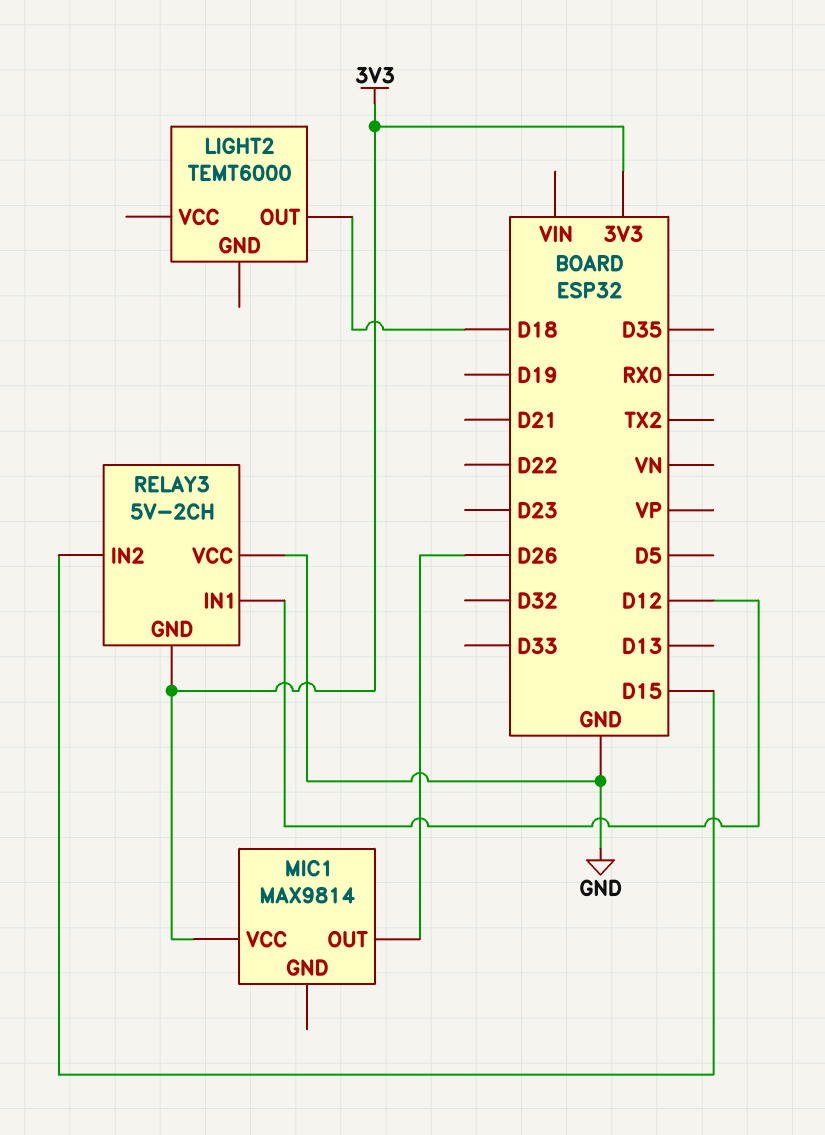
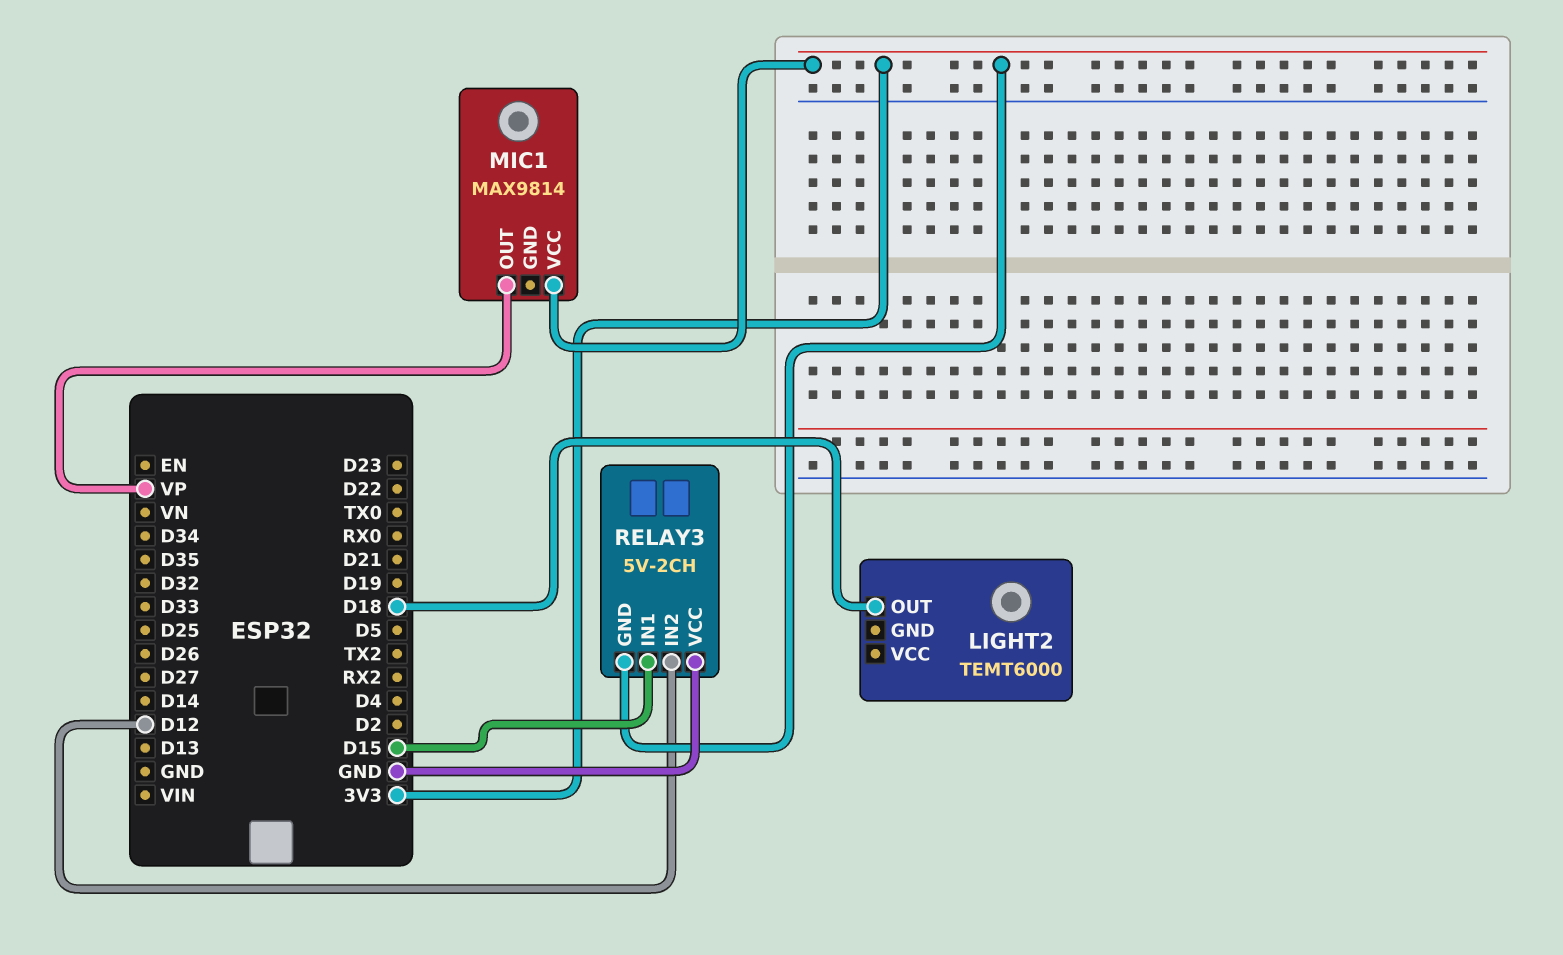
MIC1 pin OUT: D26 -> VP
RELAY3 pin IN1: D12 -> D15
RELAY3 pin IN2: D15 -> D12

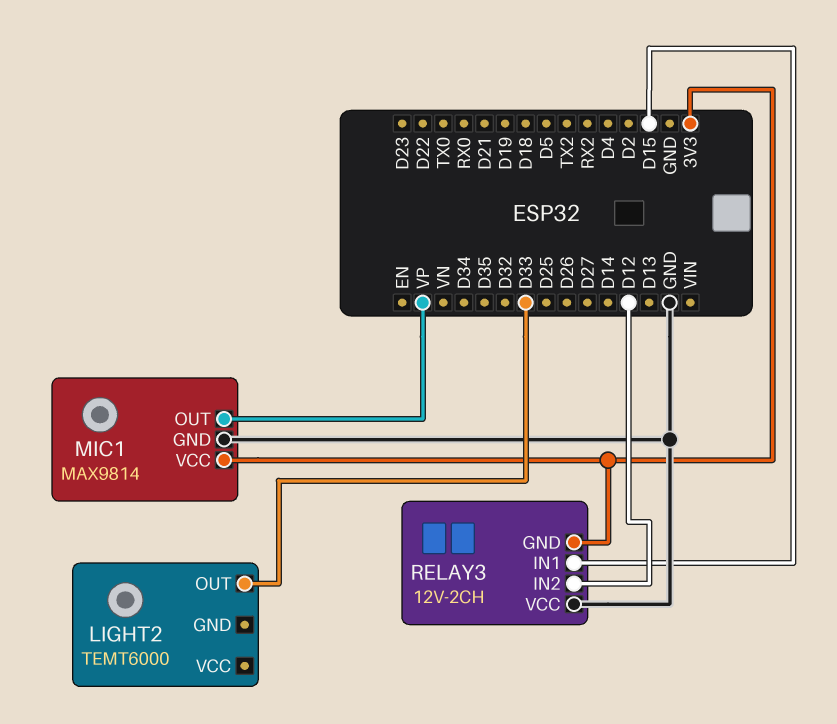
LIGHT2 pin OUT: D18 -> D33
MIC1 pin GND: none -> GND
RELAY3: 5V-2CH -> 12V-2CH

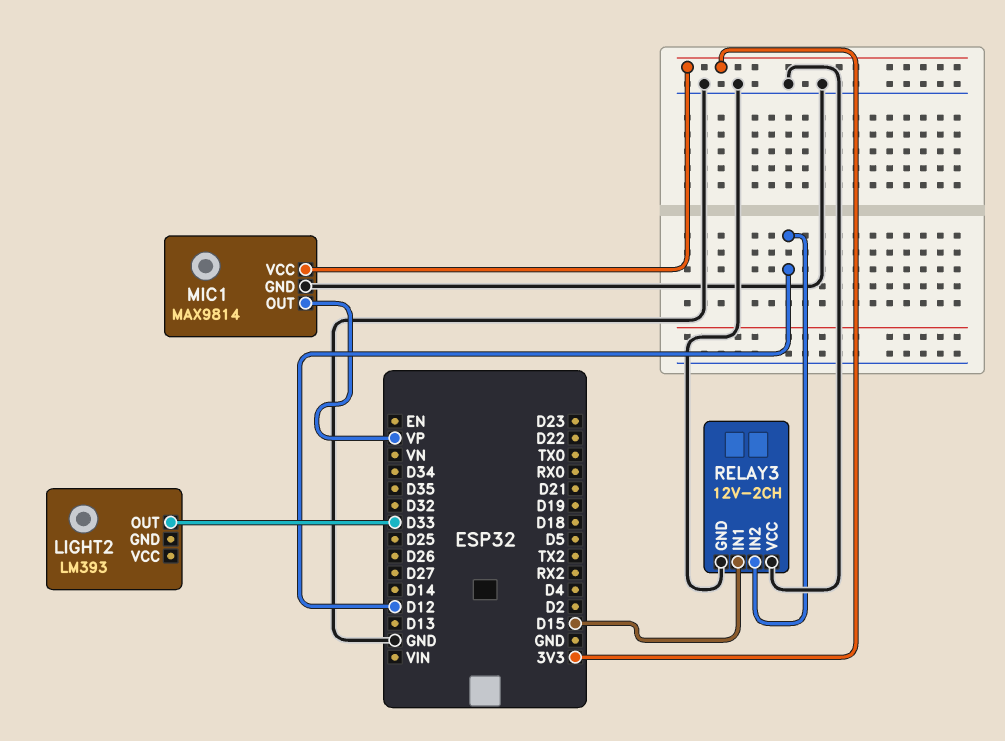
LIGHT2: TEMT6000 -> LM393
RELAY3 pin GND: 3V3 -> GND

